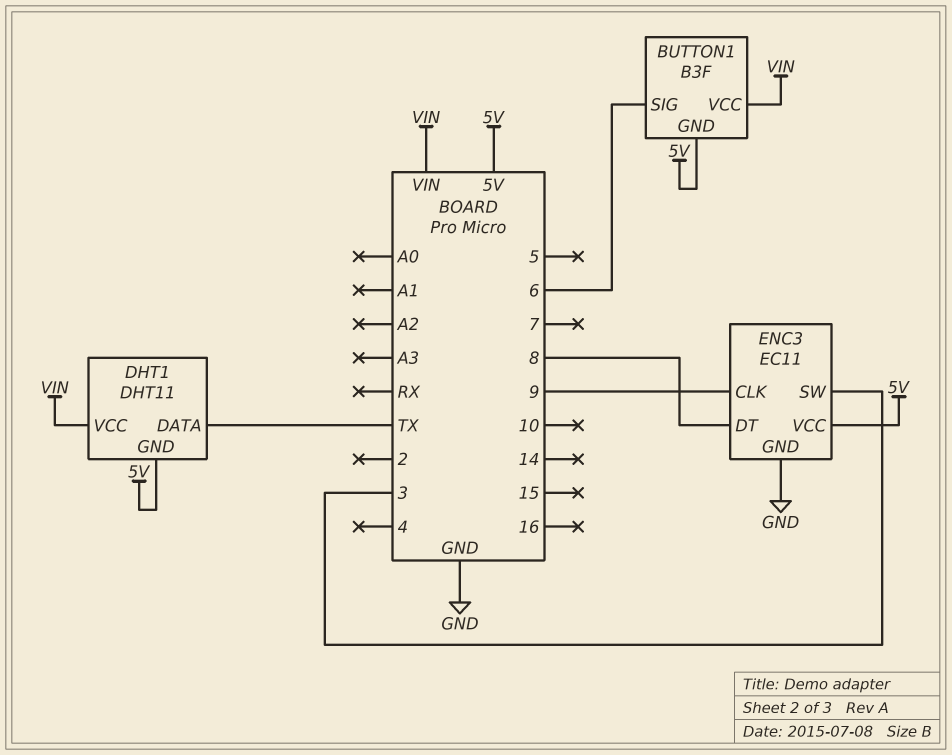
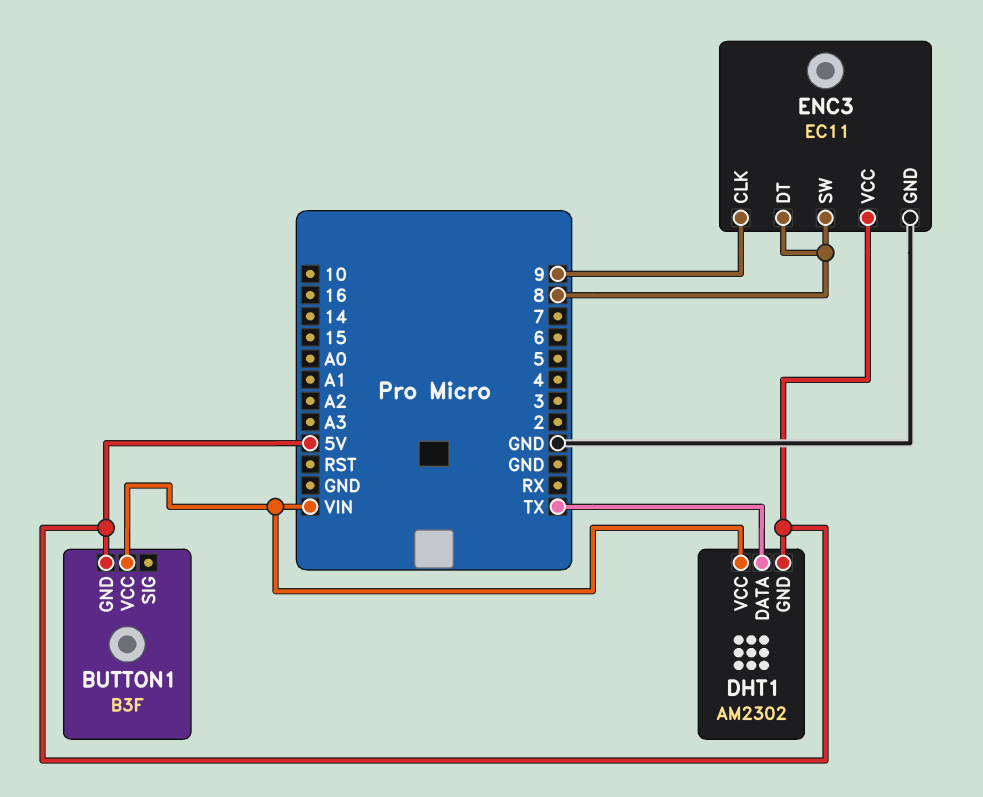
BUTTON1 pin SIG: 6 -> none
DHT1: DHT11 -> AM2302
ENC3 pin SW: 3 -> 8

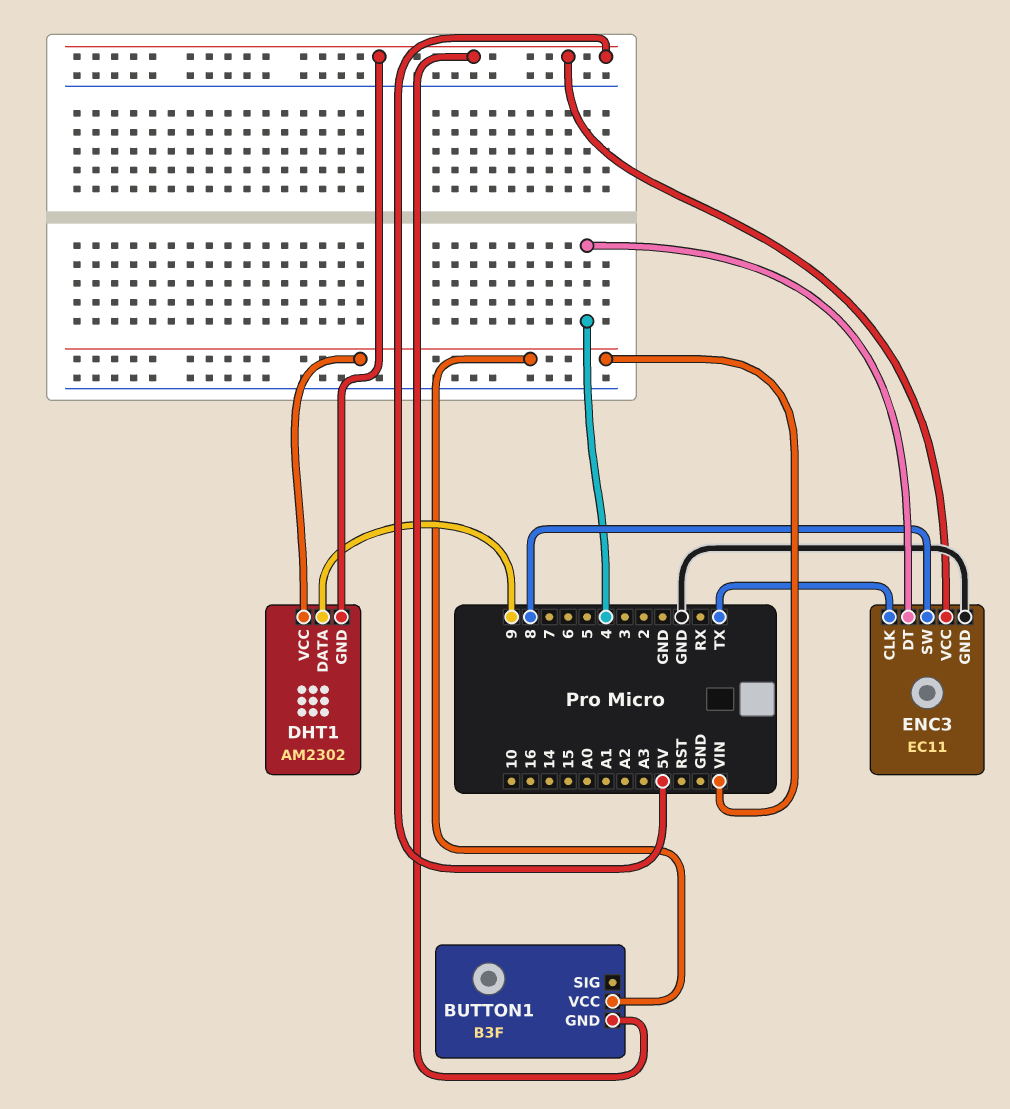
DHT1 pin DATA: TX -> 9
ENC3 pin CLK: 9 -> TX
ENC3 pin DT: 8 -> 4

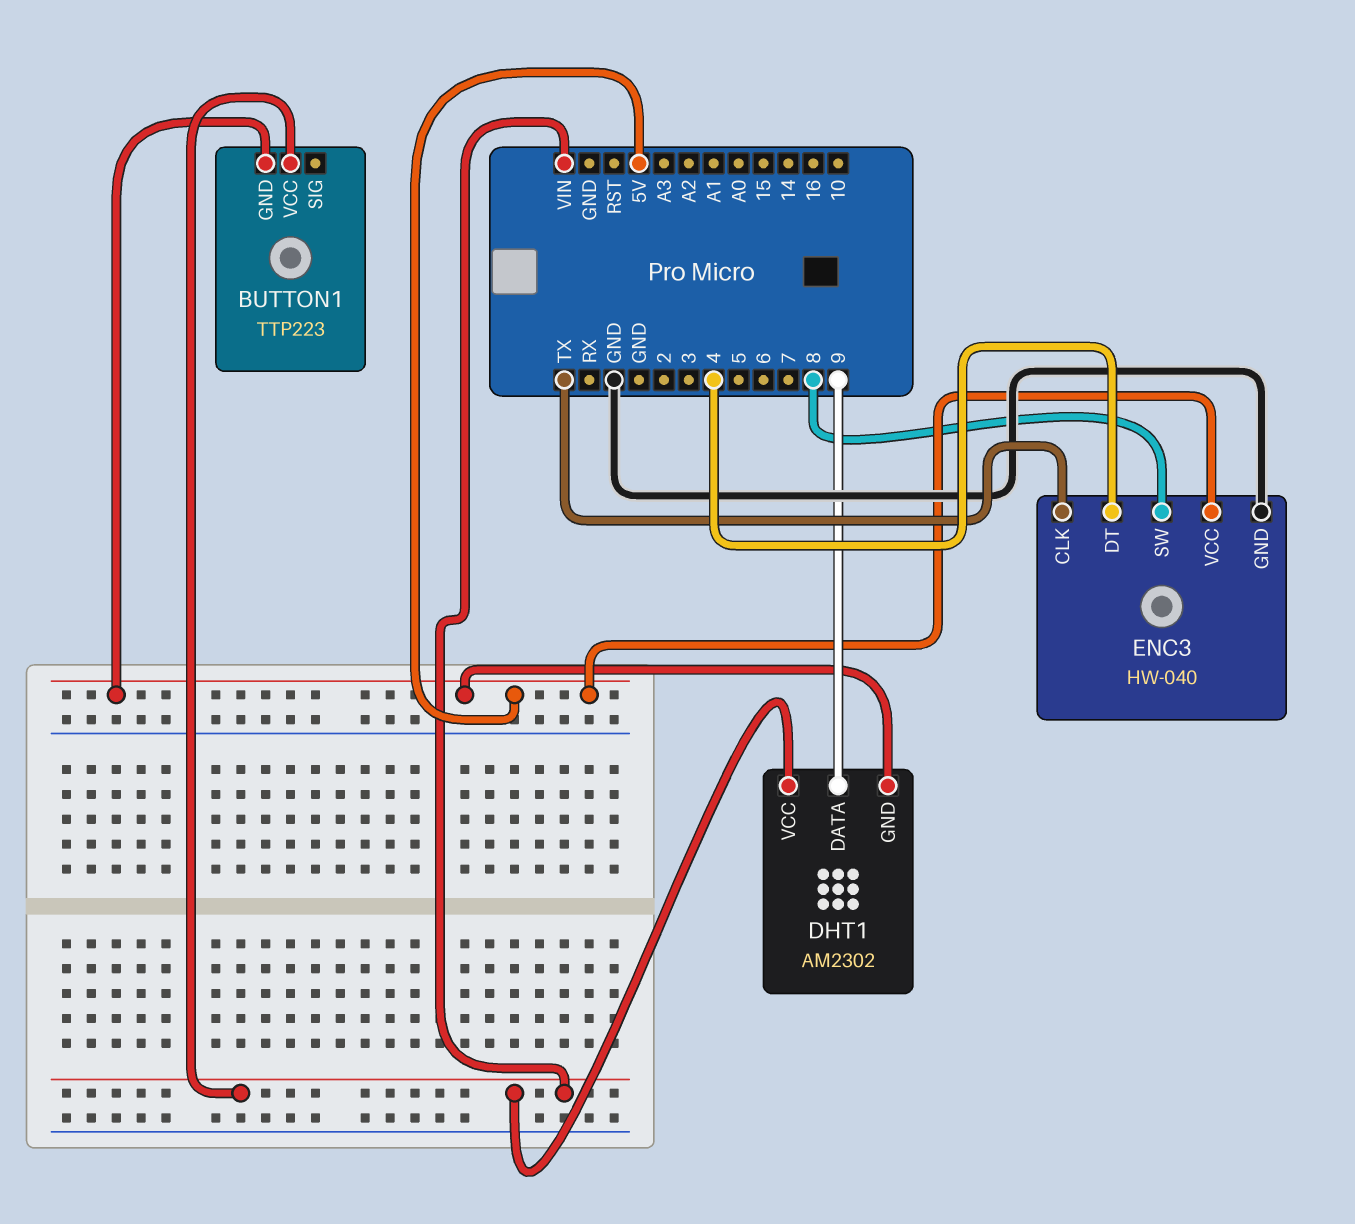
BUTTON1: B3F -> TTP223
ENC3: EC11 -> HW-040

